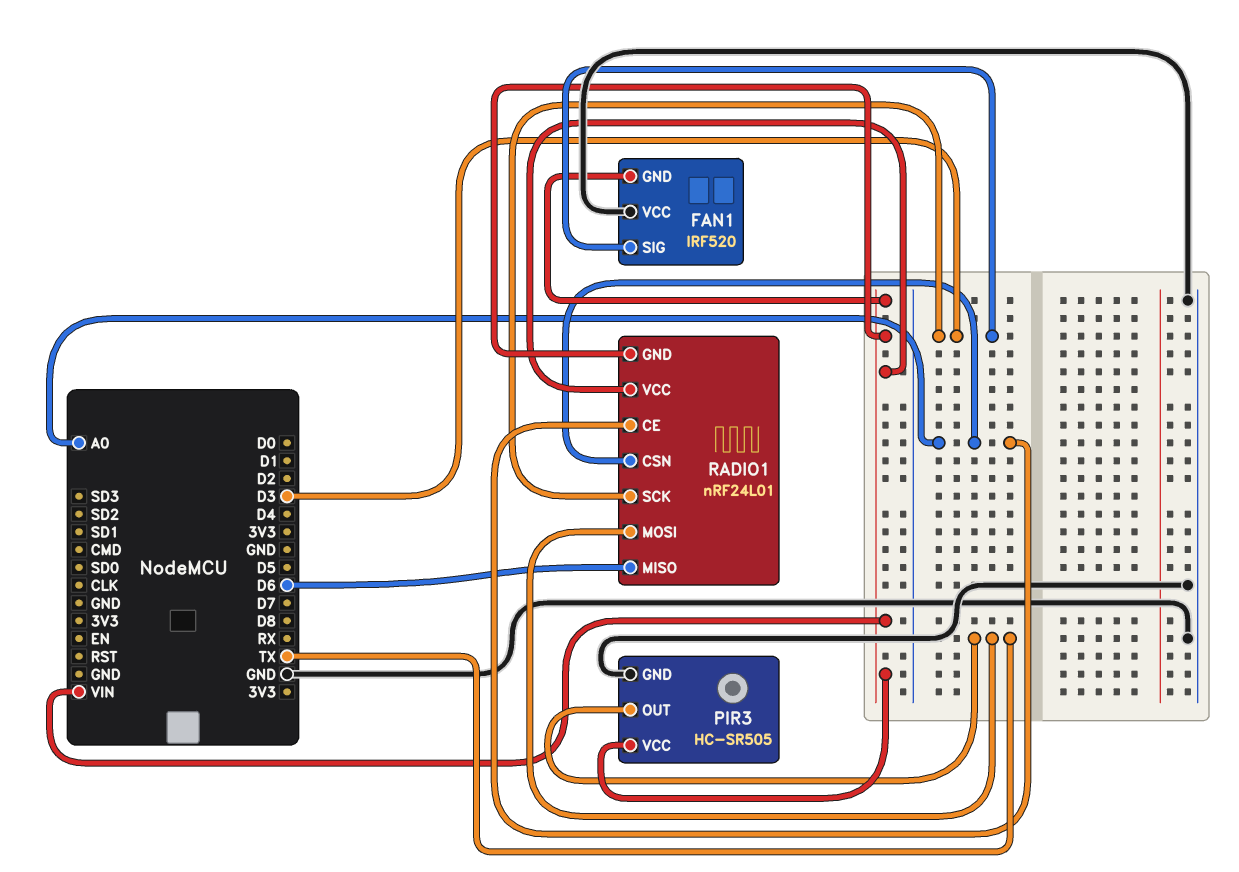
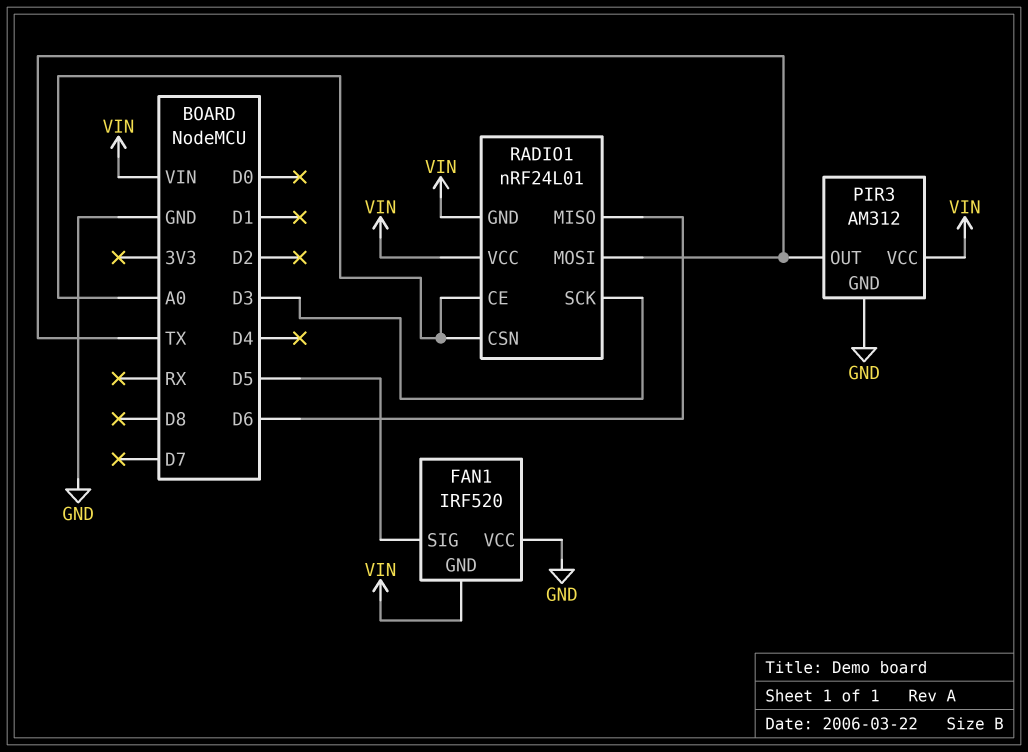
FAN1 pin SIG: D3 -> D5
PIR3: HC-SR505 -> AM312

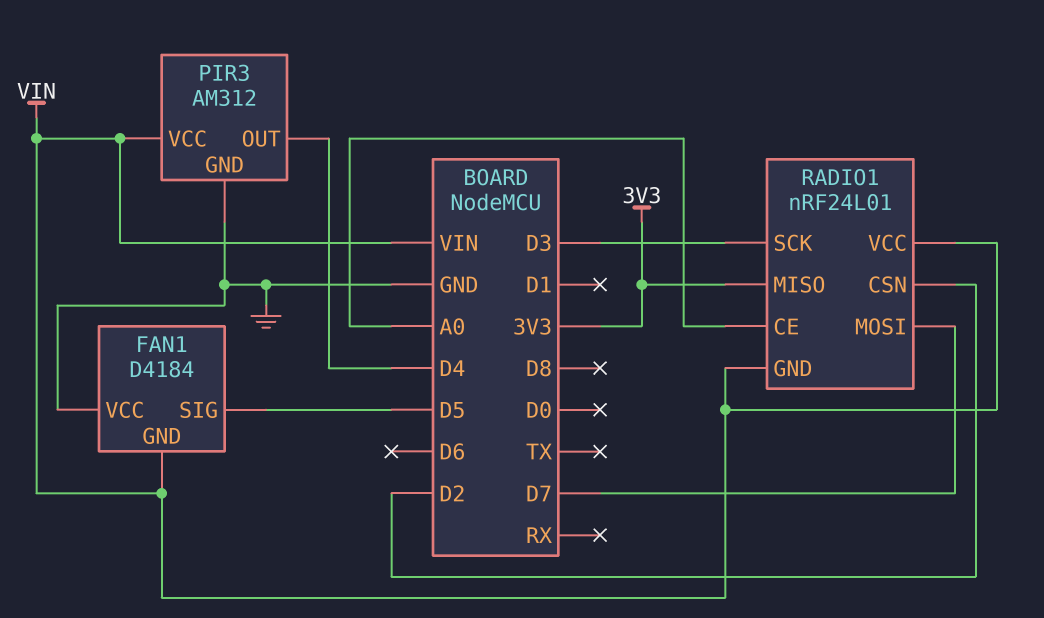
FAN1: IRF520 -> D4184
PIR3 pin OUT: TX -> D4
RADIO1 pin CSN: A0 -> D2
RADIO1 pin MISO: D6 -> 3V3
RADIO1 pin MOSI: TX -> D7

